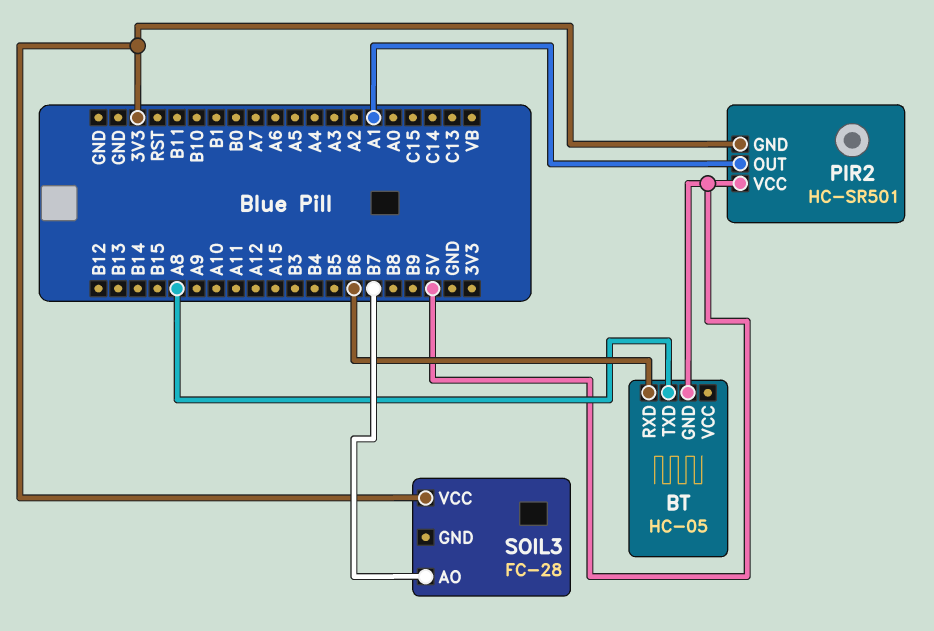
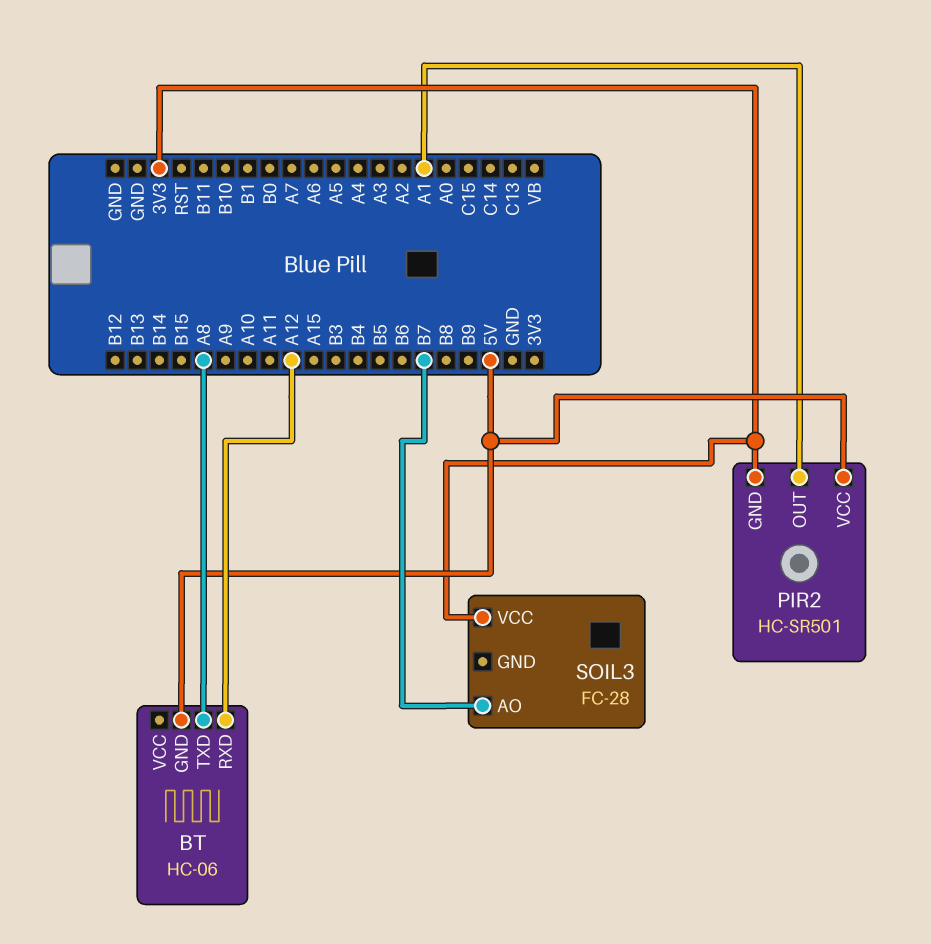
BT: HC-05 -> HC-06
BT pin RXD: B6 -> A12

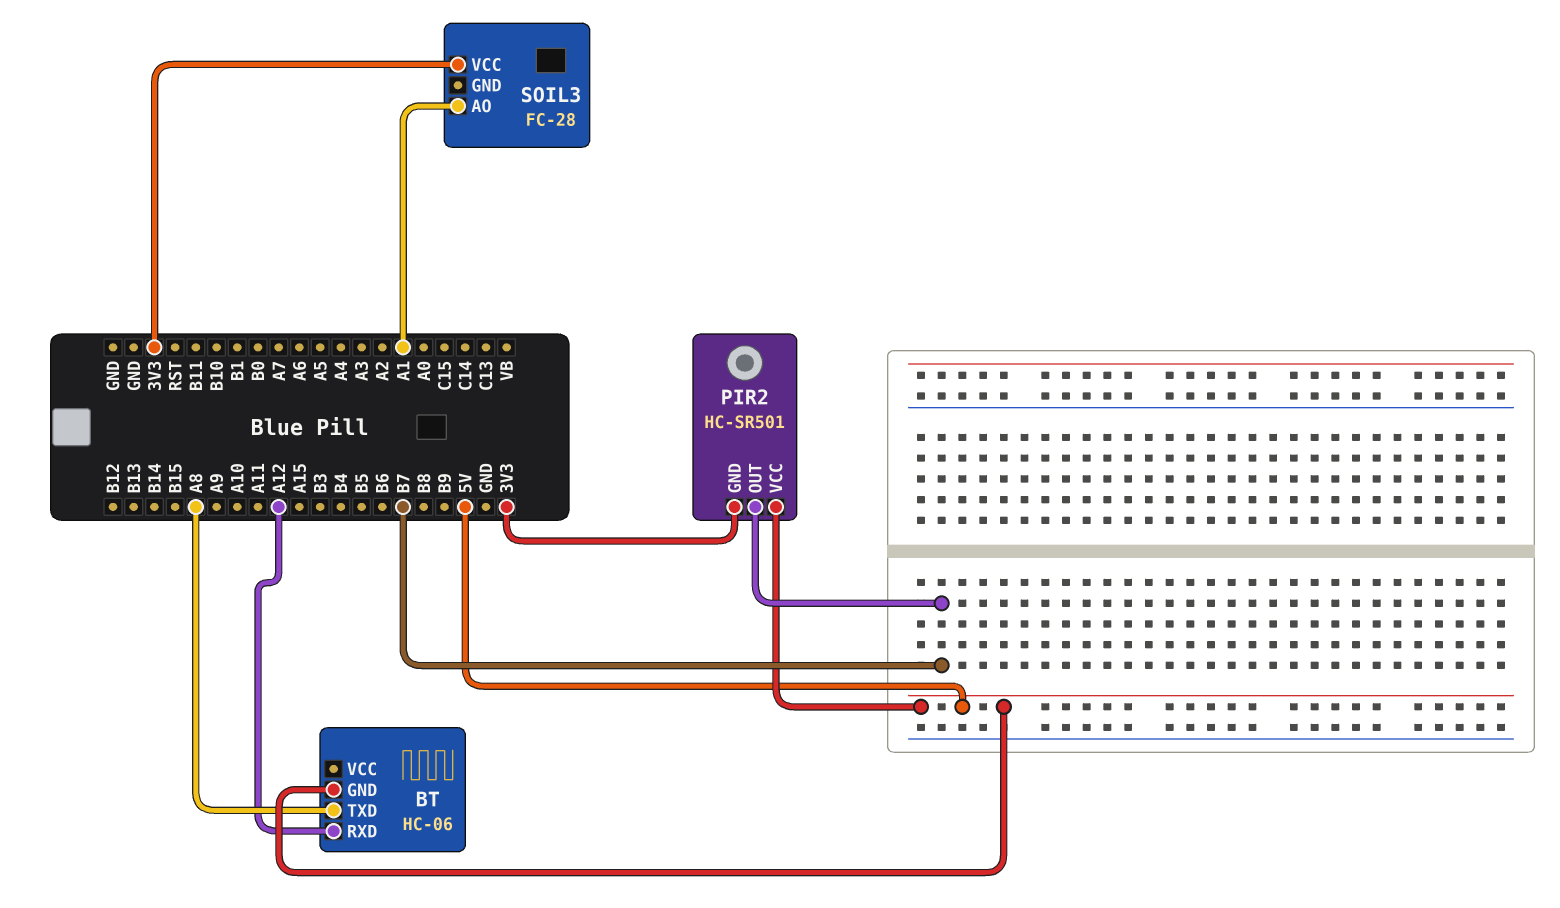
PIR2 pin OUT: A1 -> B7
SOIL3 pin AO: B7 -> A1

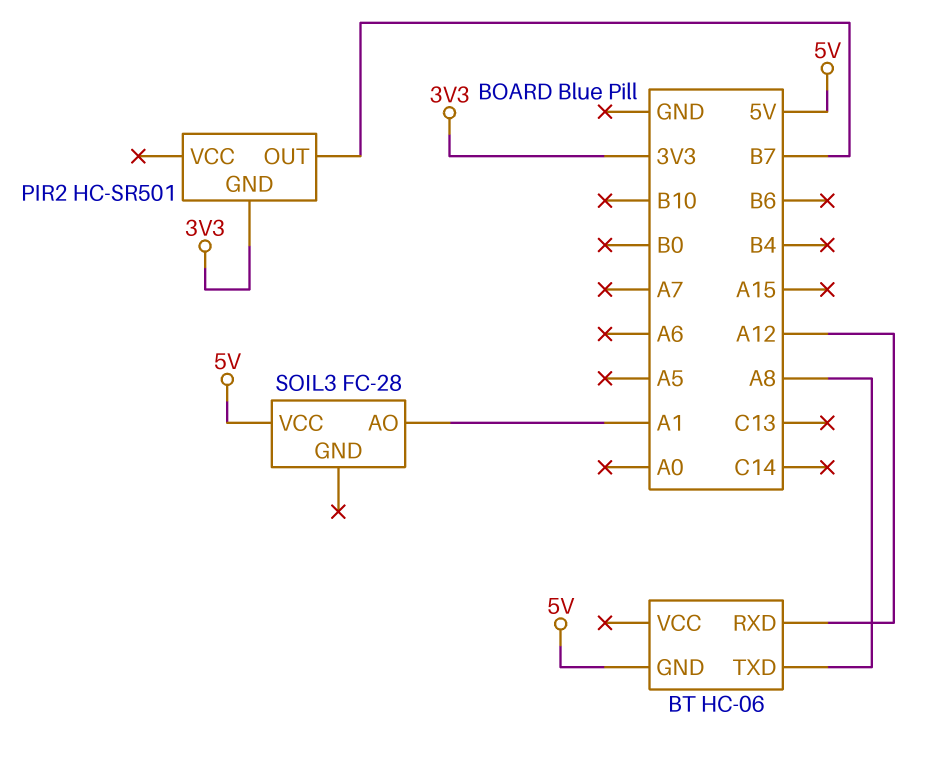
PIR2 pin VCC: 5V -> none
SOIL3 pin VCC: 3V3 -> 5V

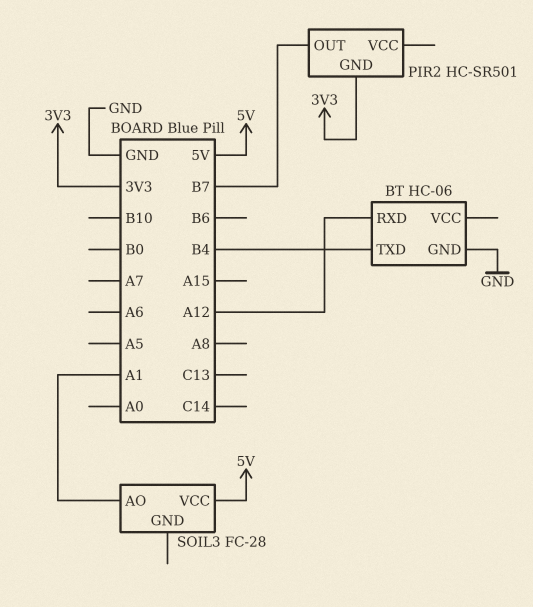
BT pin GND: 5V -> GND
BT pin TXD: A8 -> B4

